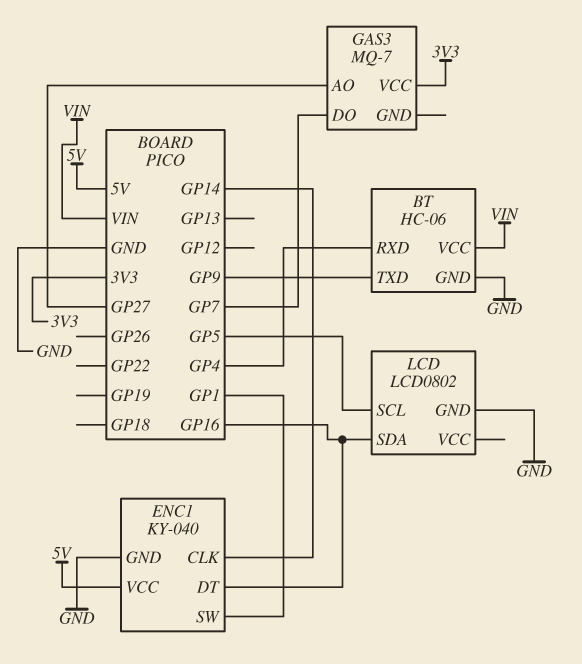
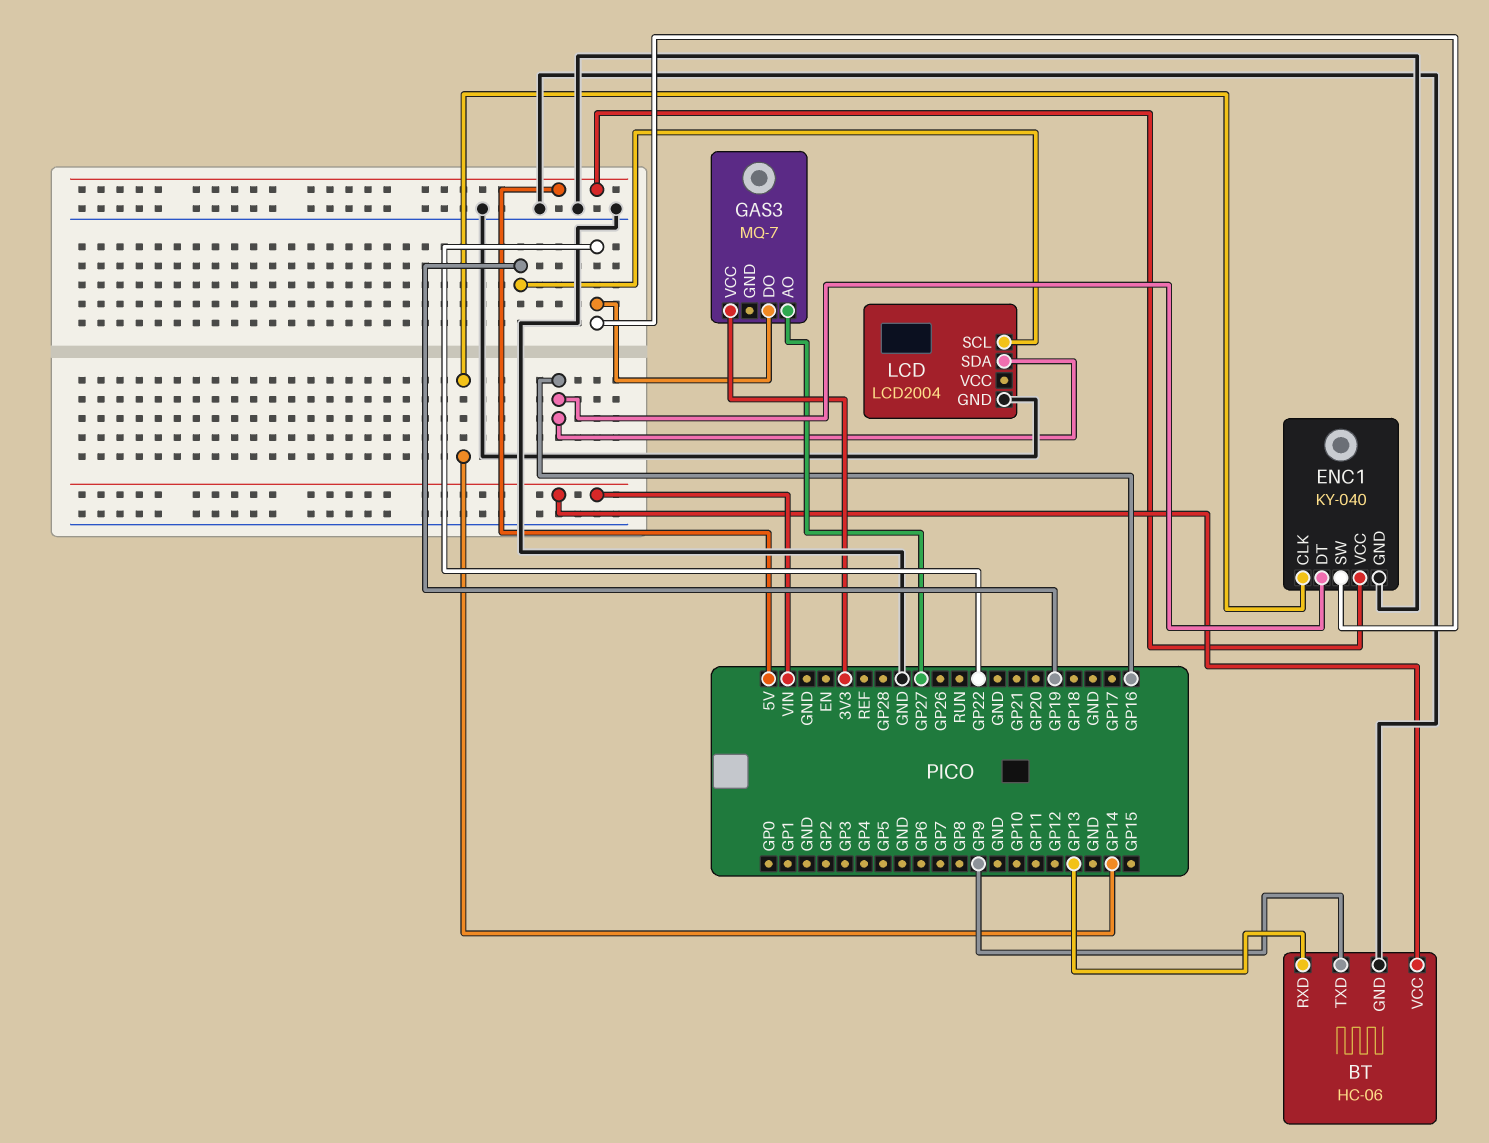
BT pin RXD: GP4 -> GP13
ENC1 pin SW: GP1 -> GP22
GAS3 pin DO: GP7 -> GP22
LCD: LCD0802 -> LCD2004
LCD pin SCL: GP5 -> GP19

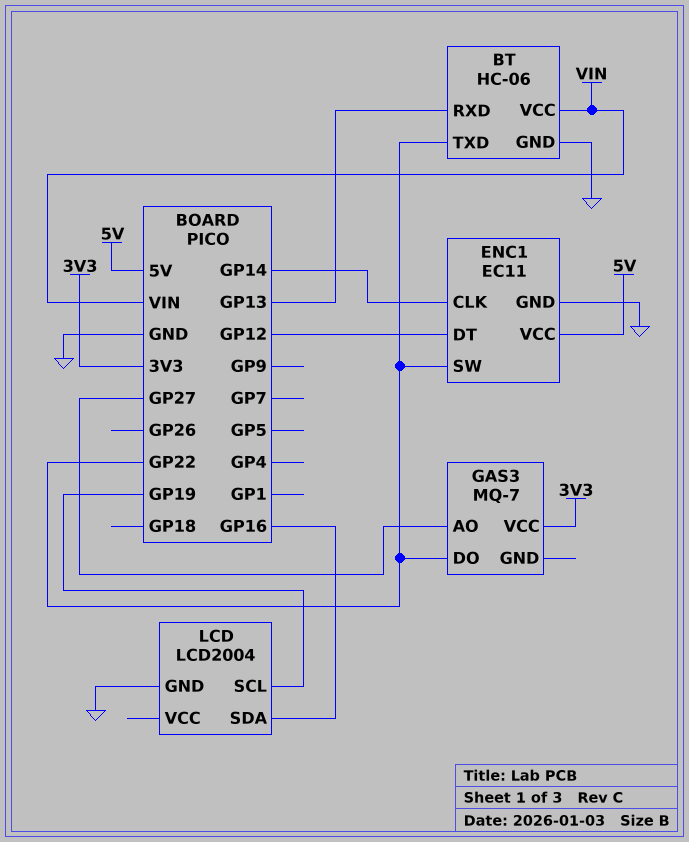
BT pin TXD: GP9 -> GP22
ENC1: KY-040 -> EC11
ENC1 pin DT: GP16 -> GP12

